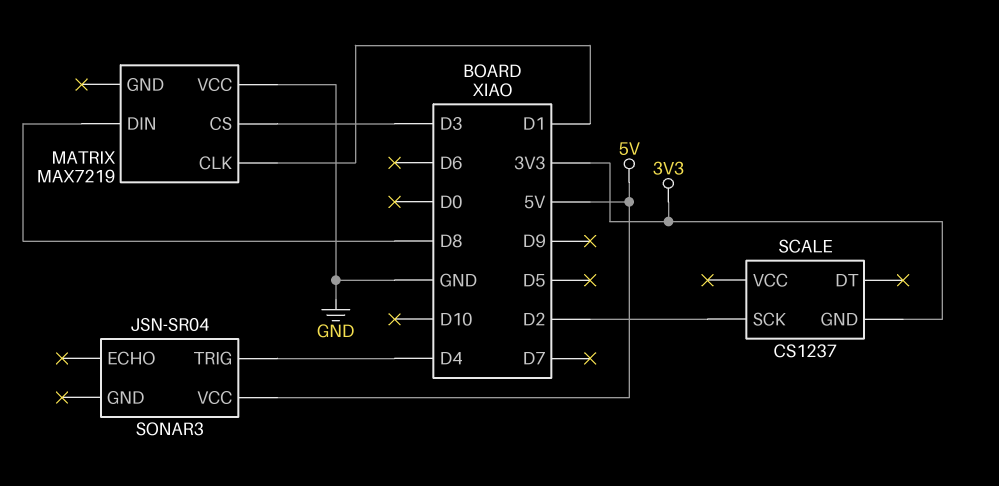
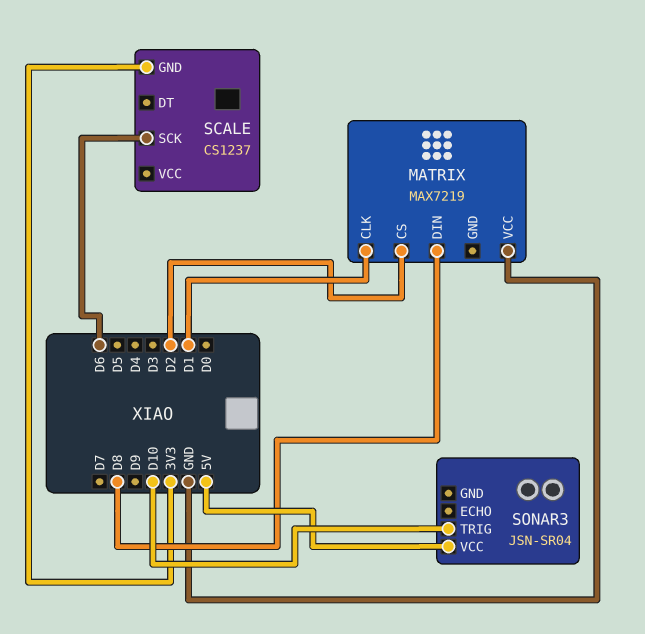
MATRIX pin CS: D3 -> D2
SCALE pin SCK: D2 -> D6
SONAR3 pin TRIG: D4 -> D10

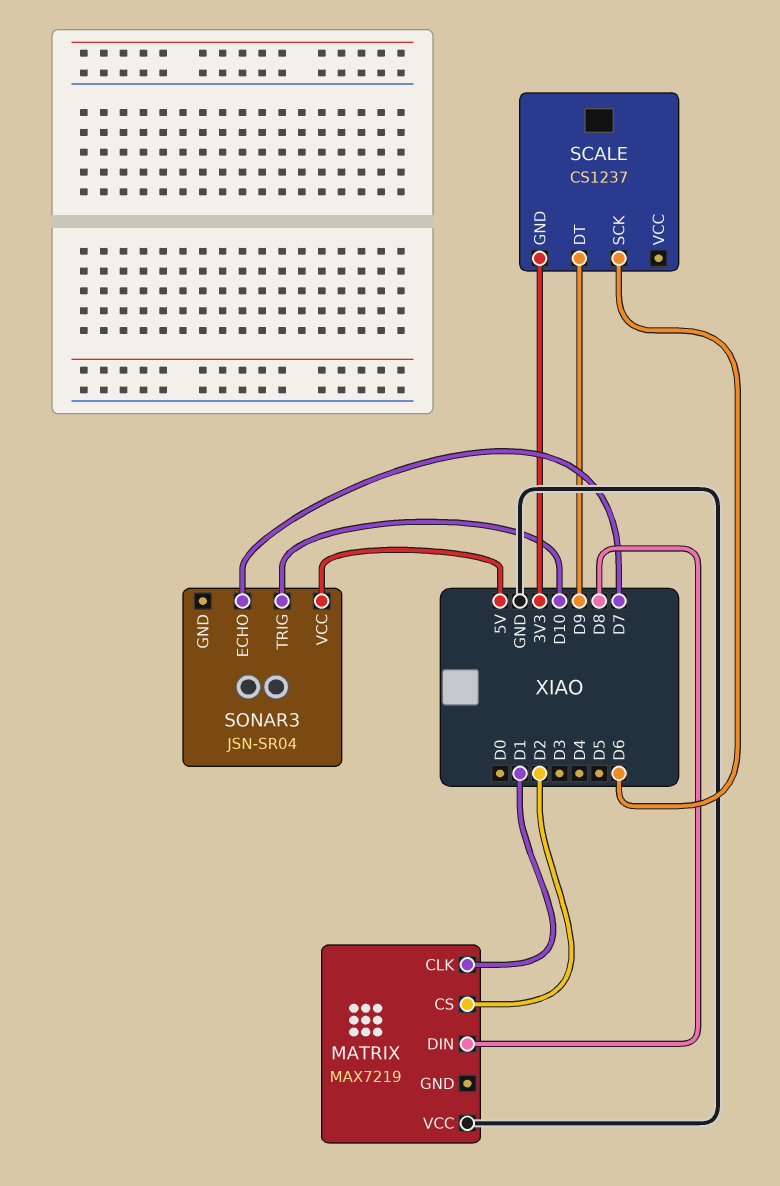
SCALE pin DT: none -> D9
SONAR3 pin ECHO: none -> D7

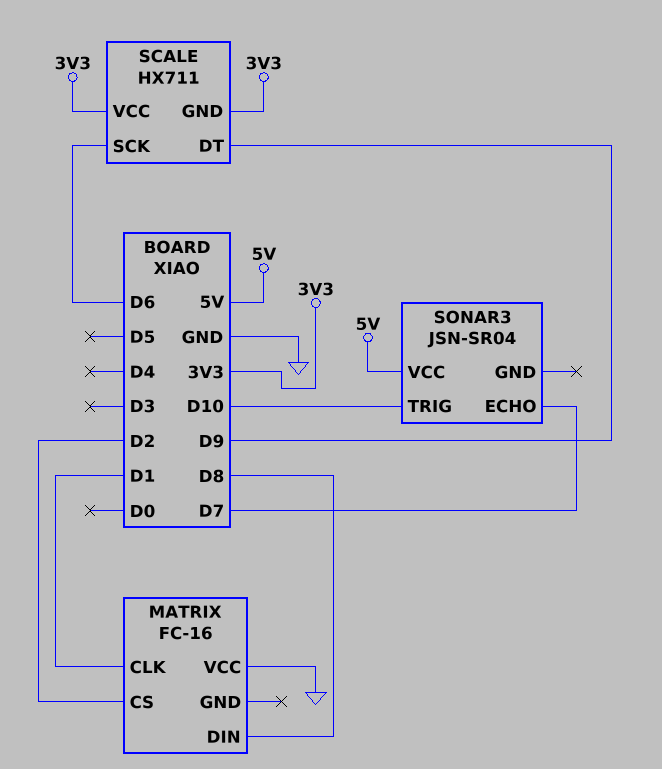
MATRIX: MAX7219 -> FC-16
SCALE: CS1237 -> HX711
SCALE pin VCC: none -> 3V3

